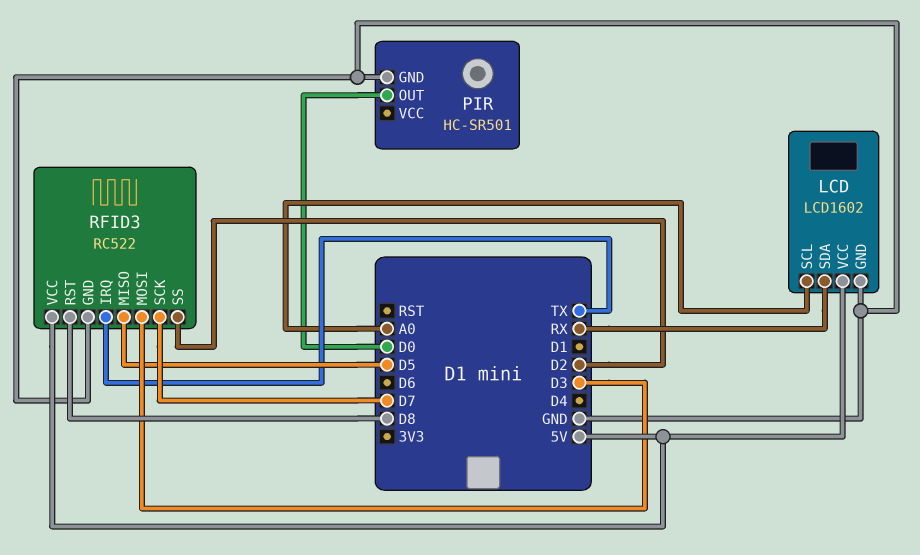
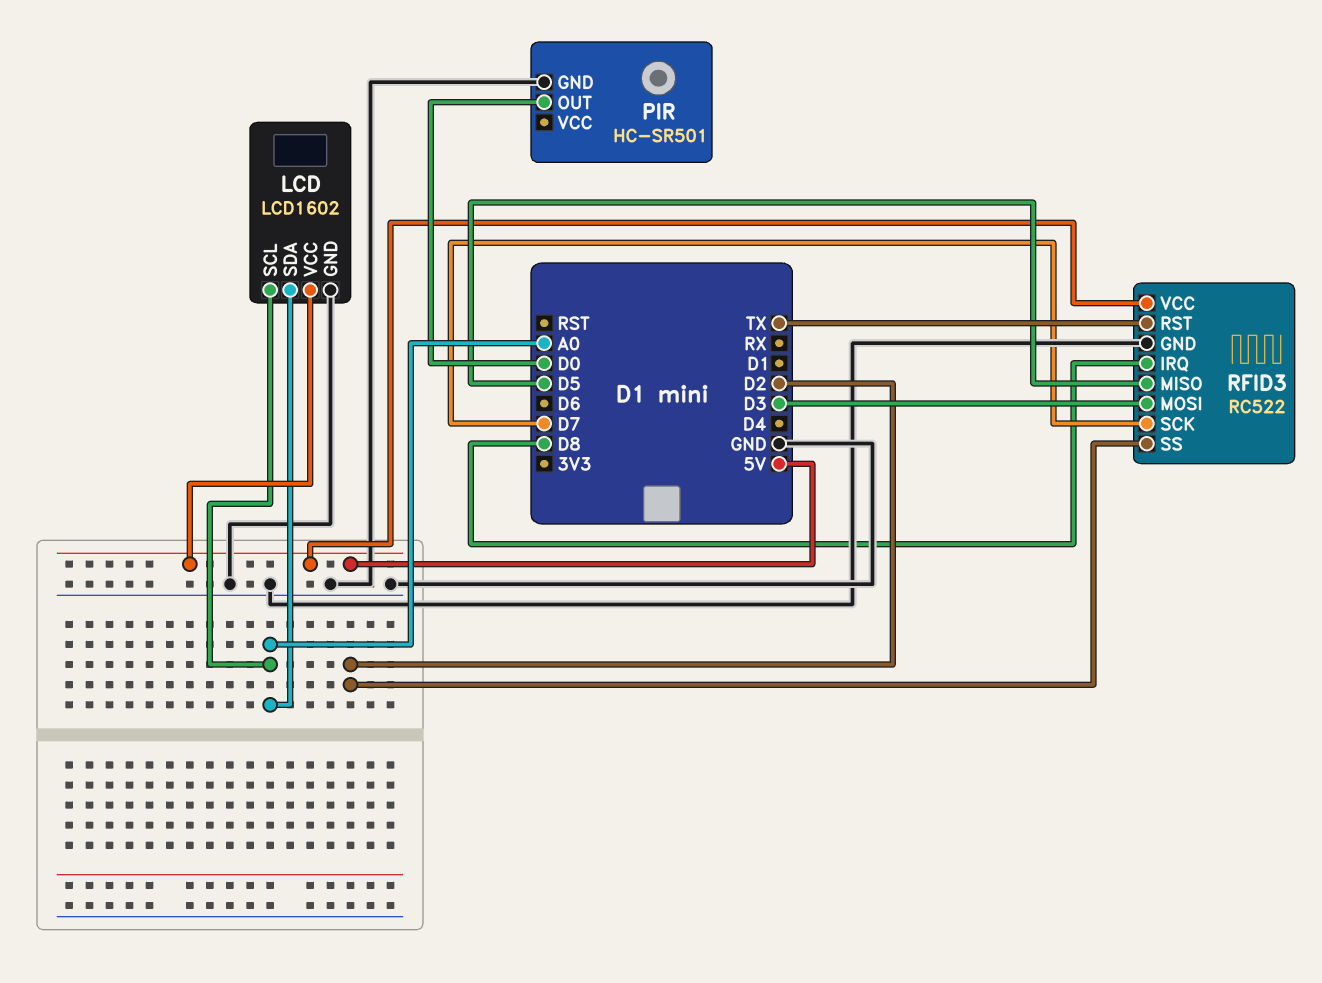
LCD pin SDA: RX -> A0
RFID3 pin IRQ: TX -> D8
RFID3 pin RST: D8 -> TX

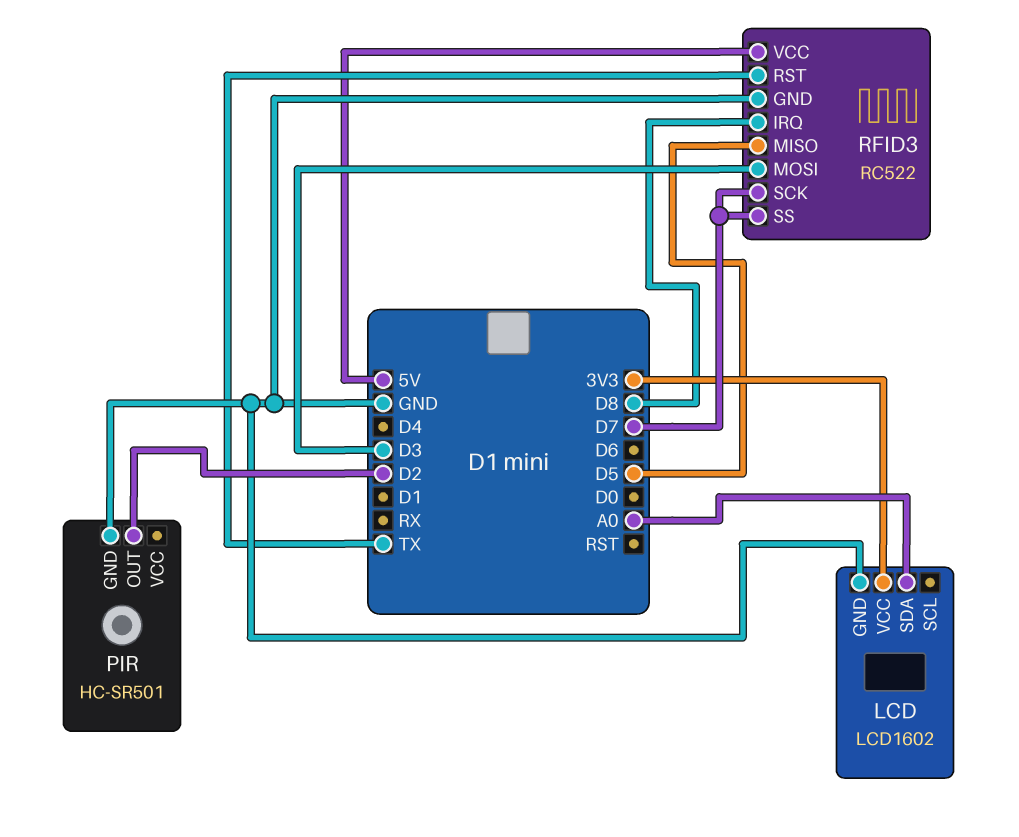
LCD pin SCL: A0 -> none
LCD pin VCC: 5V -> 3V3
PIR pin OUT: D0 -> D2
RFID3 pin SS: D2 -> D7

